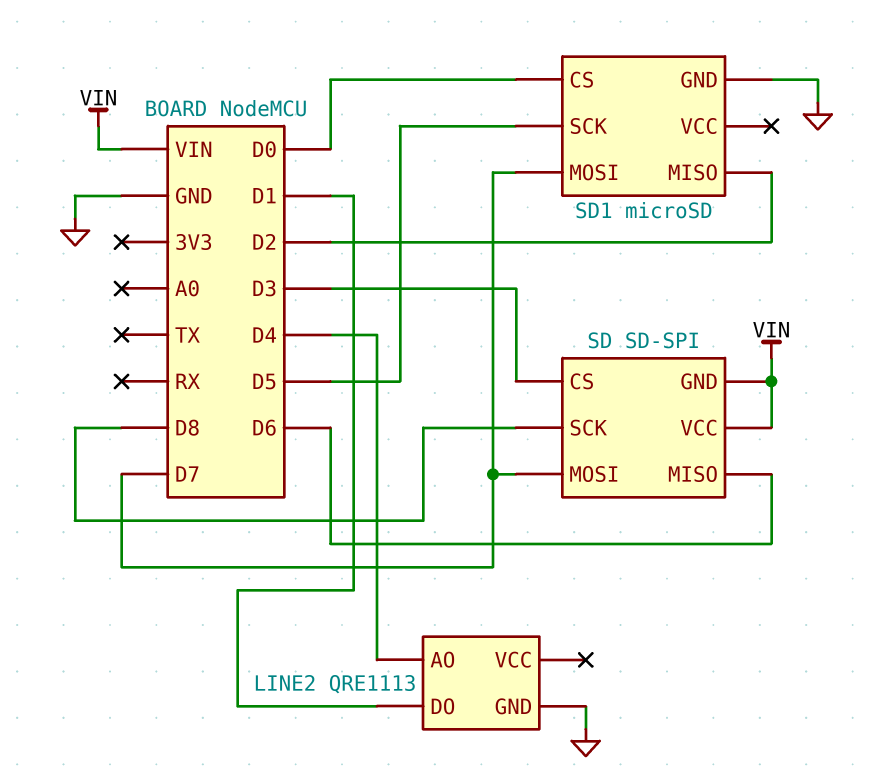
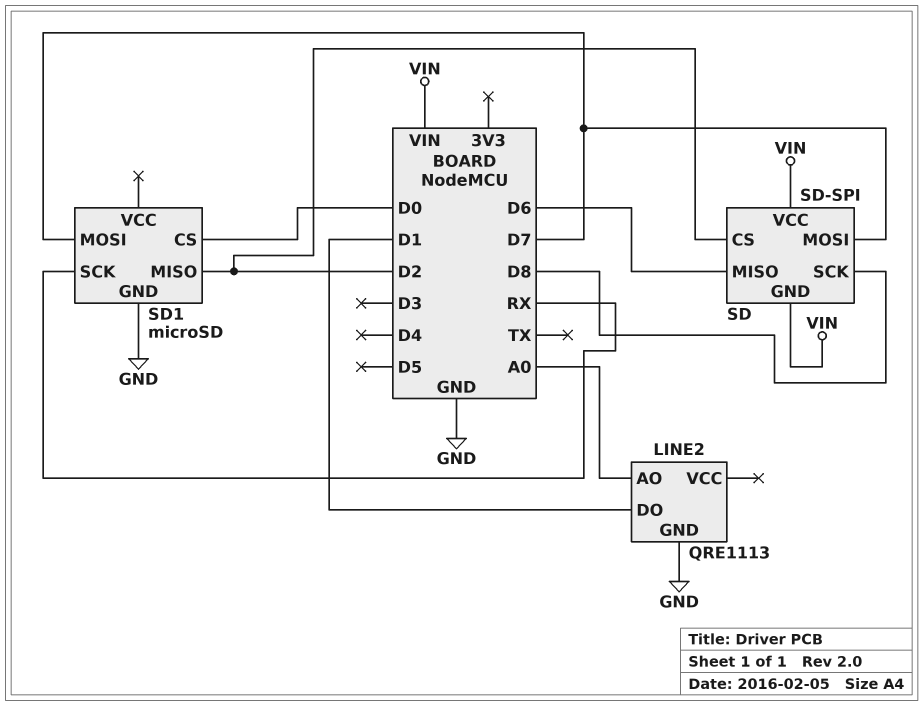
LINE2 pin AO: D4 -> A0
SD pin CS: D3 -> D2
SD1 pin SCK: D5 -> RX

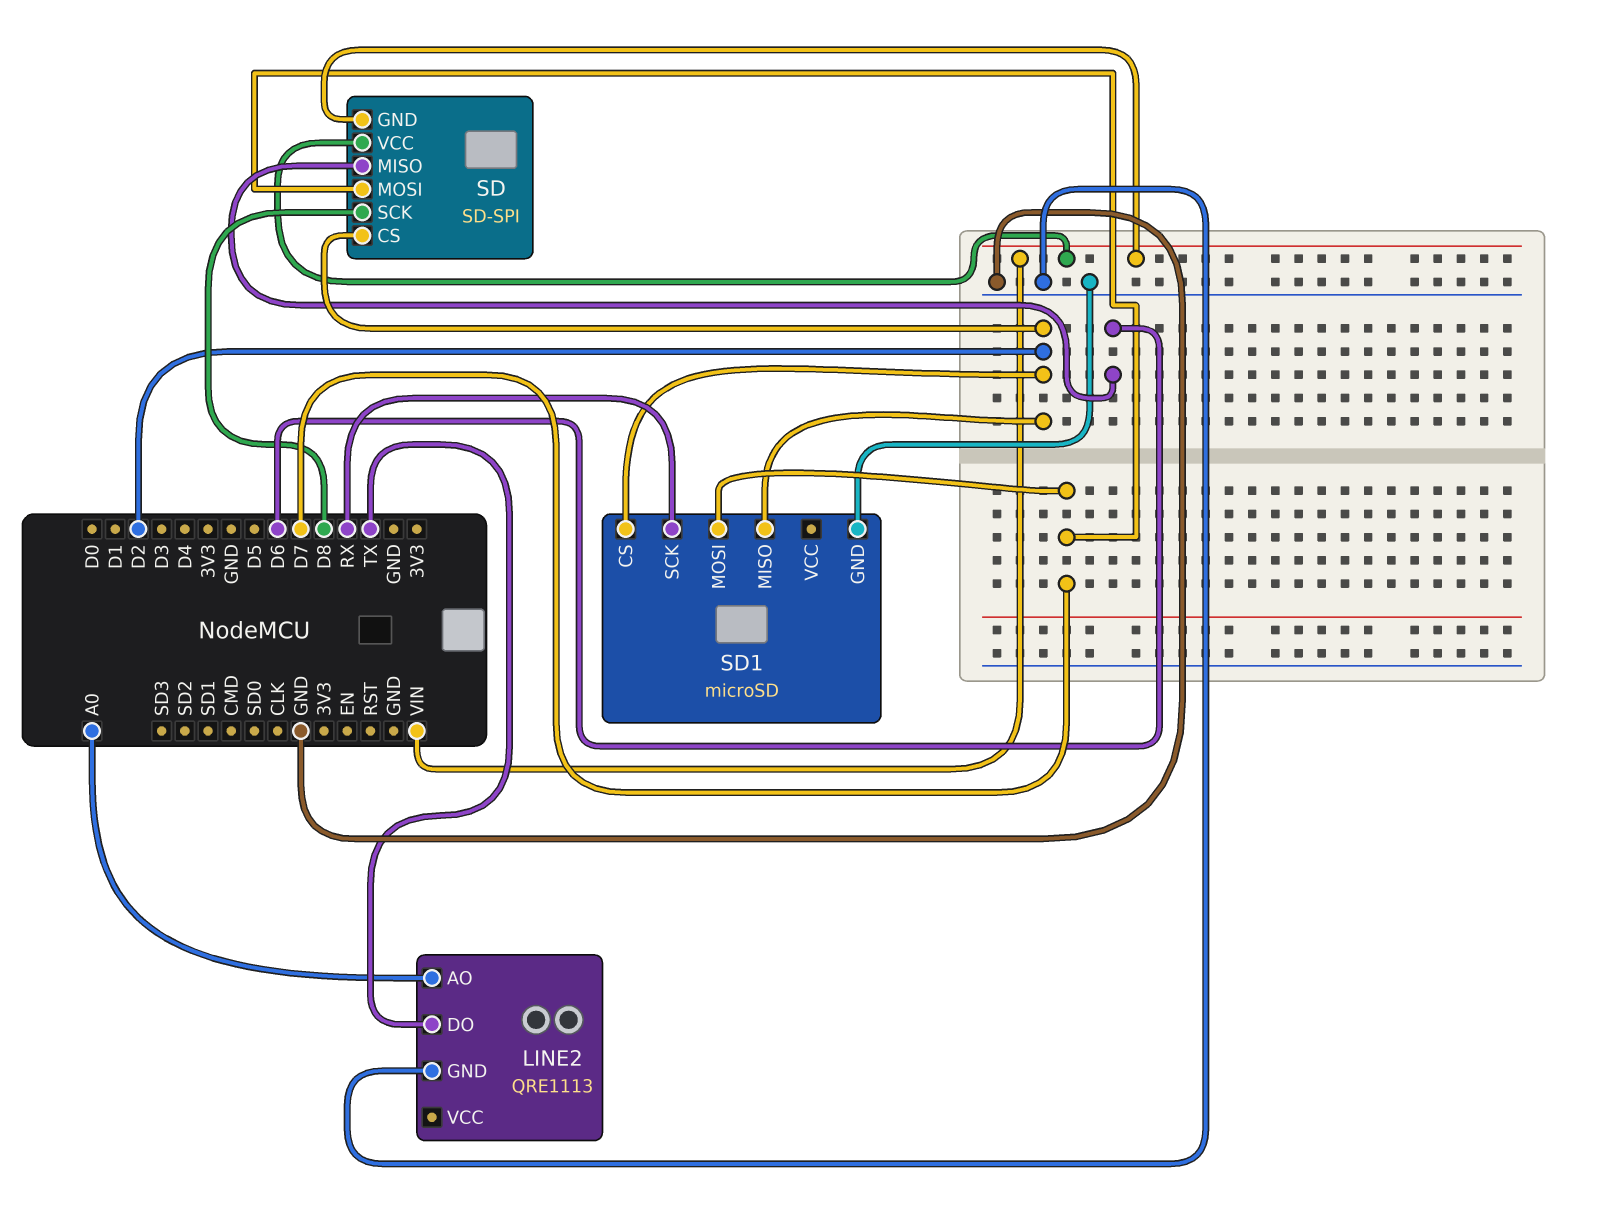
LINE2 pin DO: D1 -> TX
SD1 pin CS: D0 -> D2

